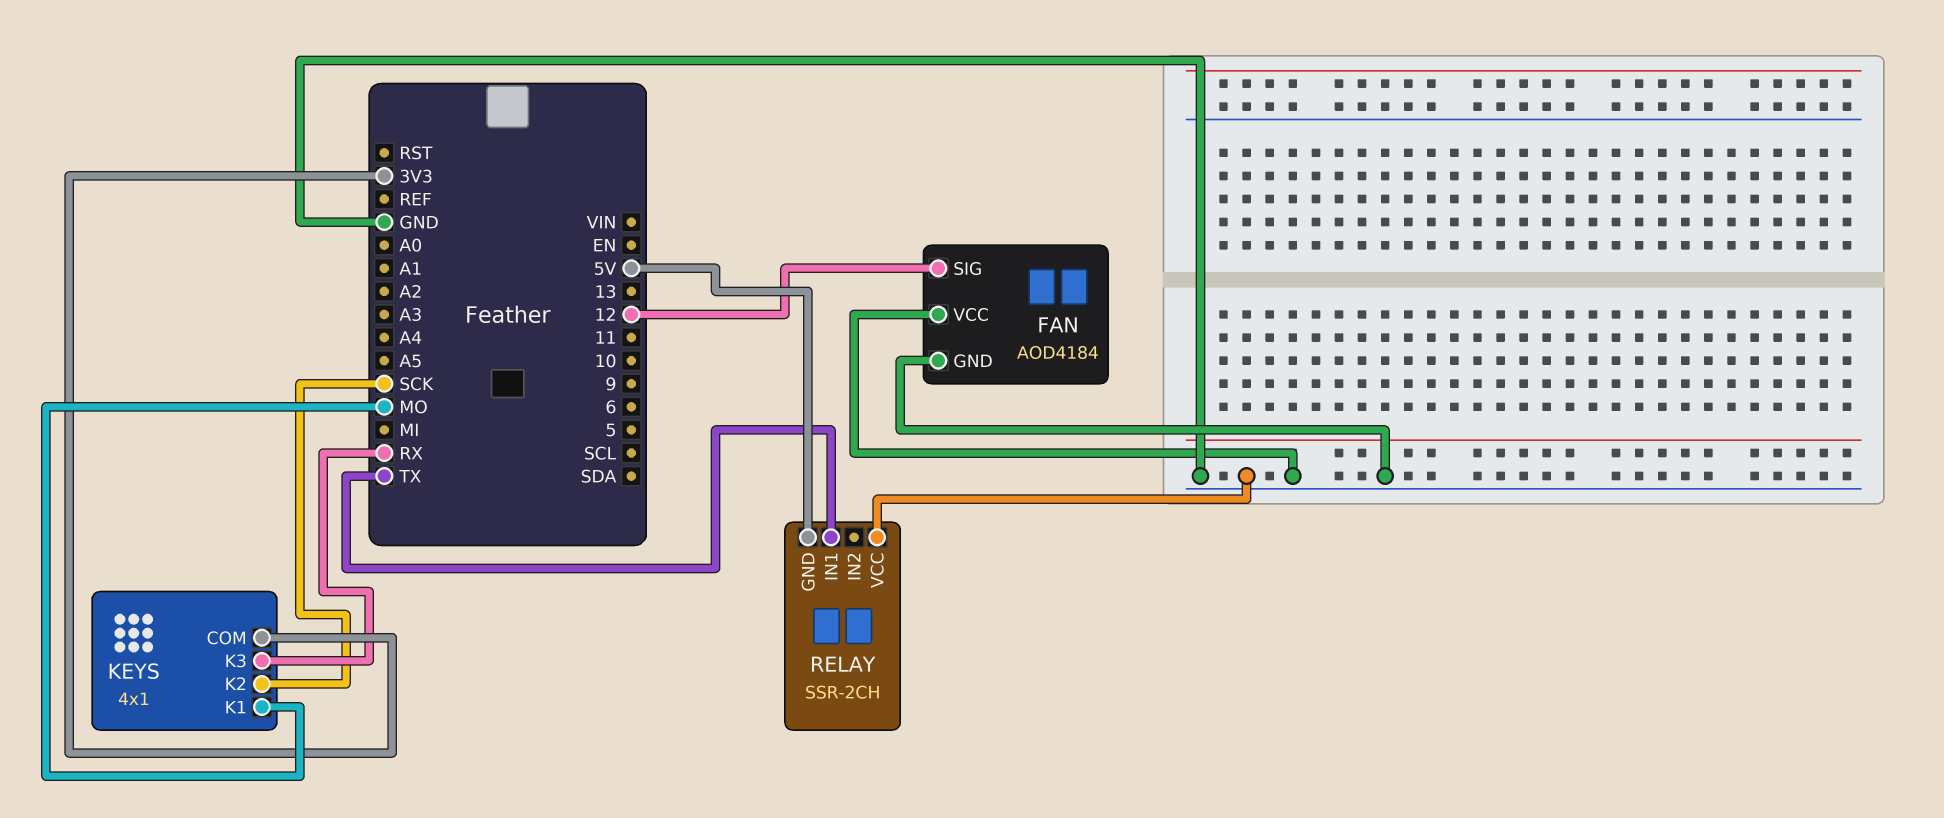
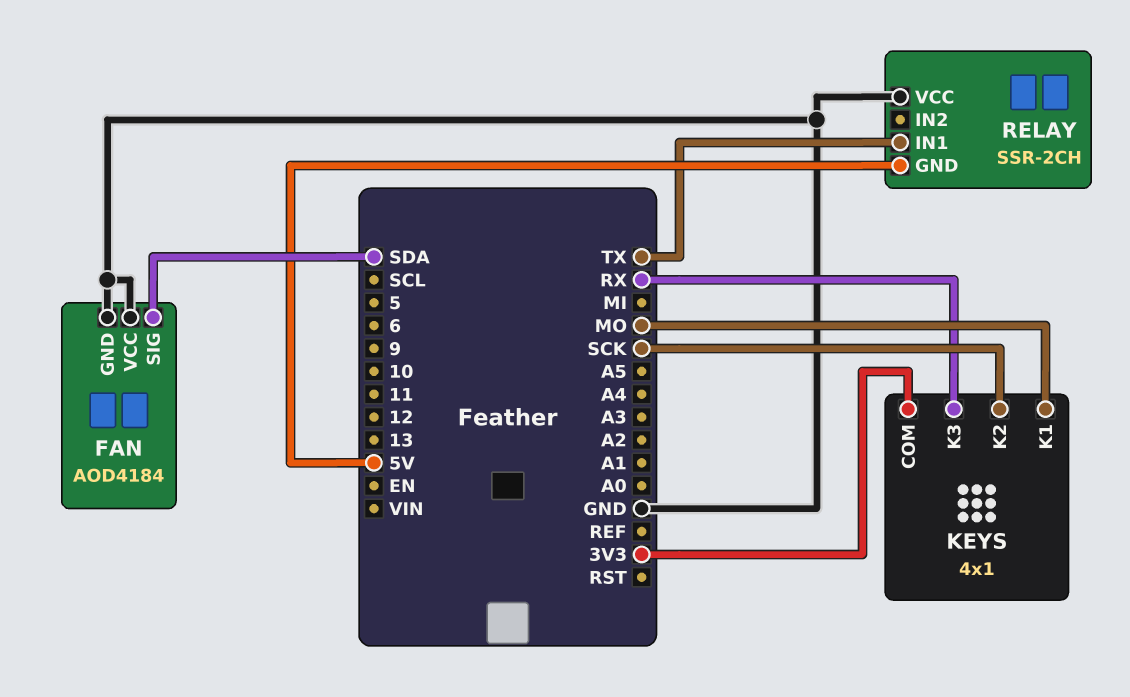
FAN pin SIG: 12 -> SDA

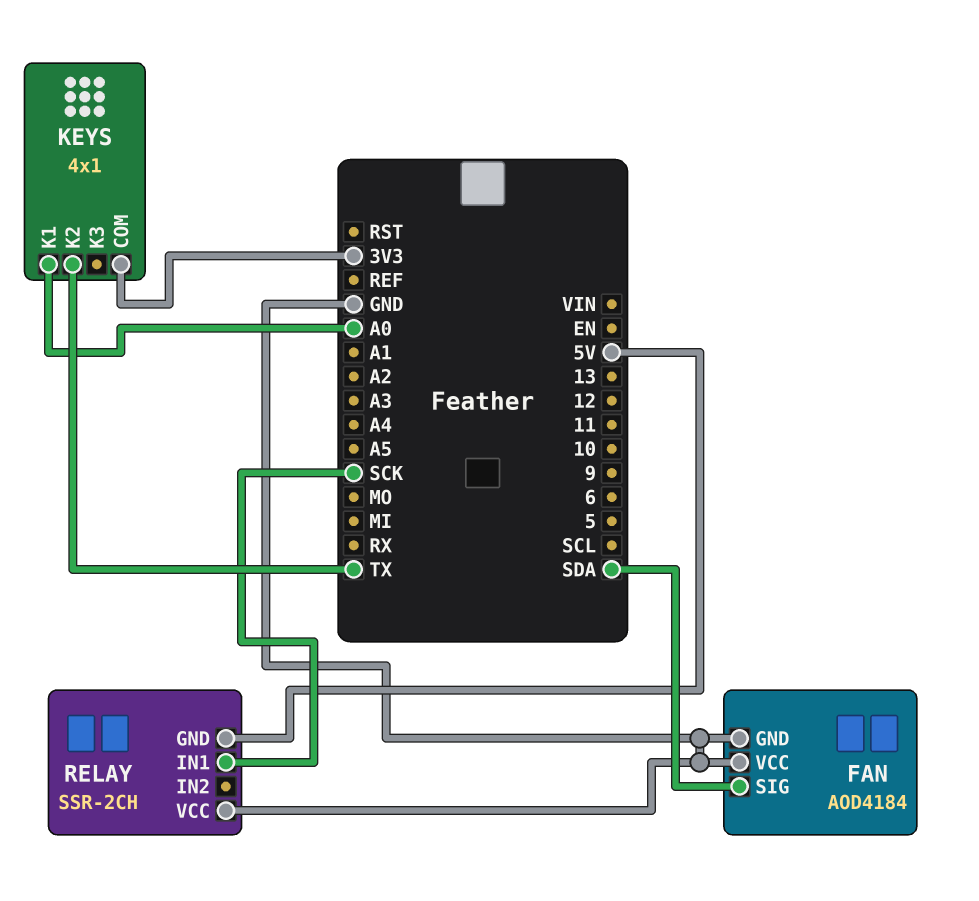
KEYS pin K1: MO -> A0
KEYS pin K2: SCK -> TX
KEYS pin K3: RX -> none
RELAY pin IN1: TX -> SCK

